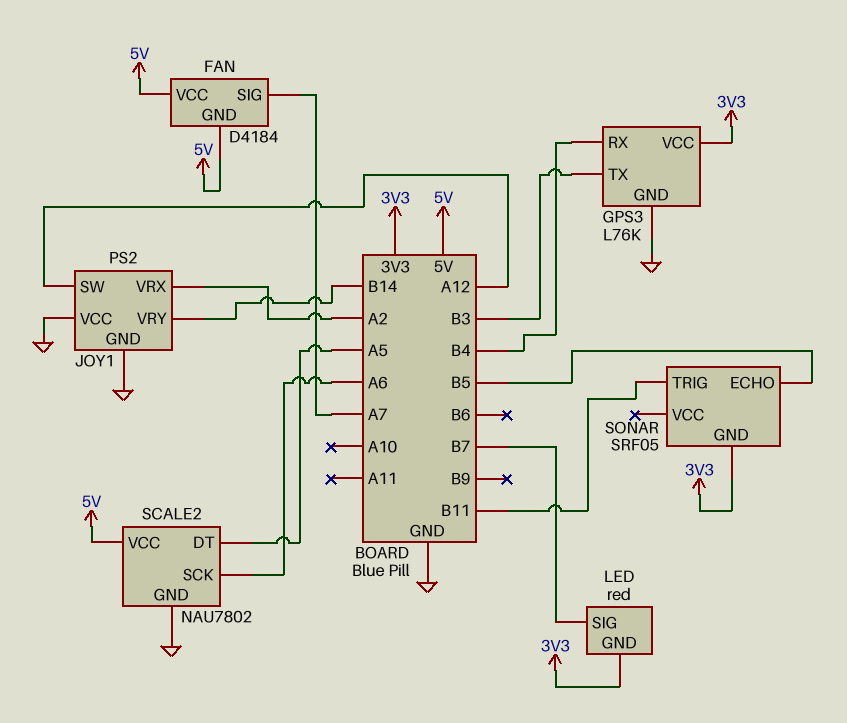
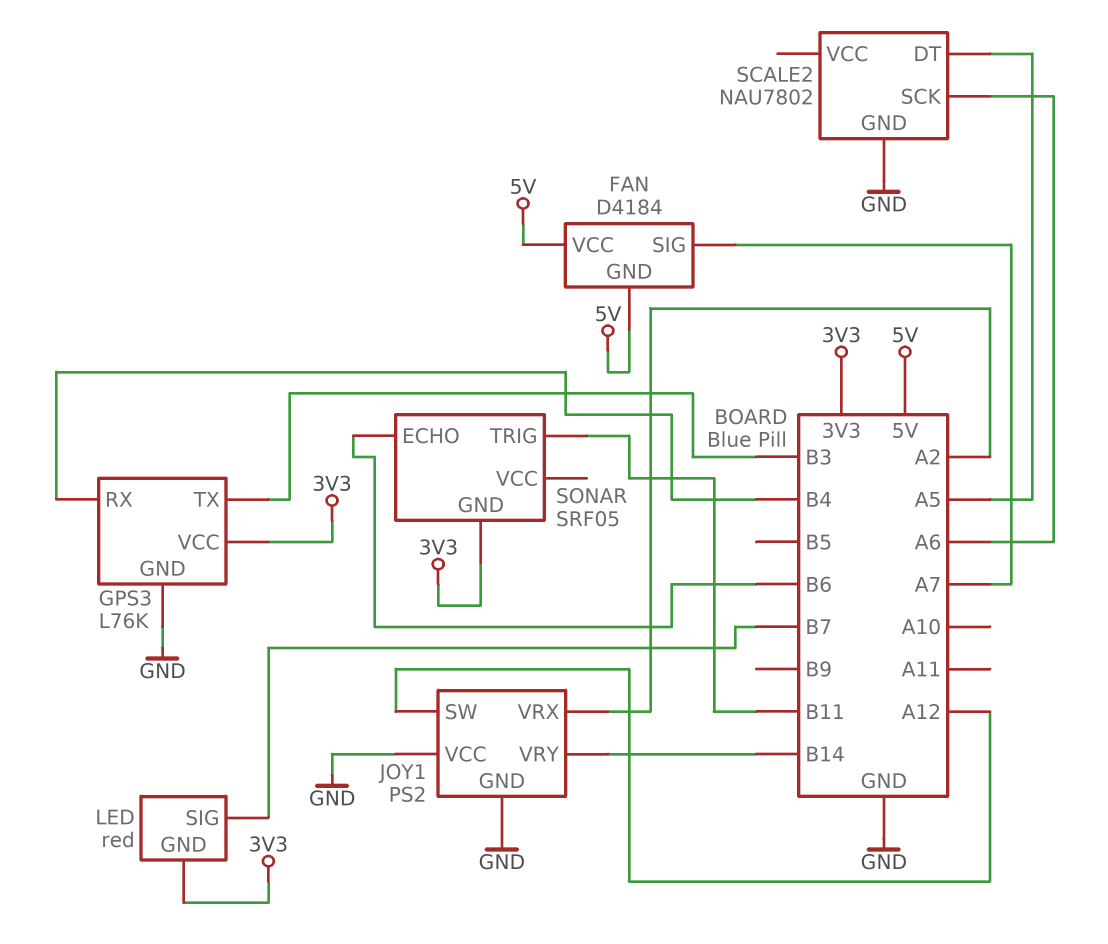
SCALE2 pin VCC: 5V -> none
SONAR pin ECHO: B5 -> B6

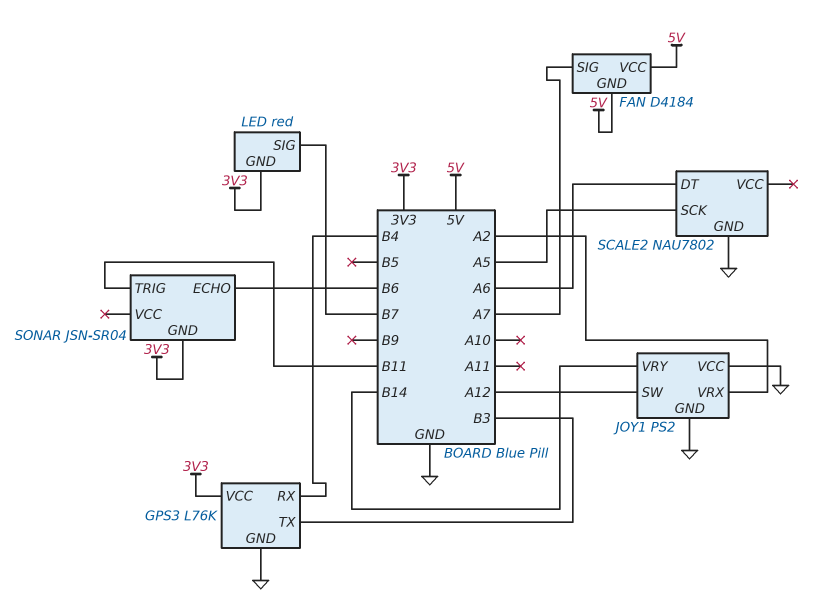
SCALE2 pin DT: A5 -> A6
SCALE2 pin SCK: A6 -> A5
SONAR: SRF05 -> JSN-SR04

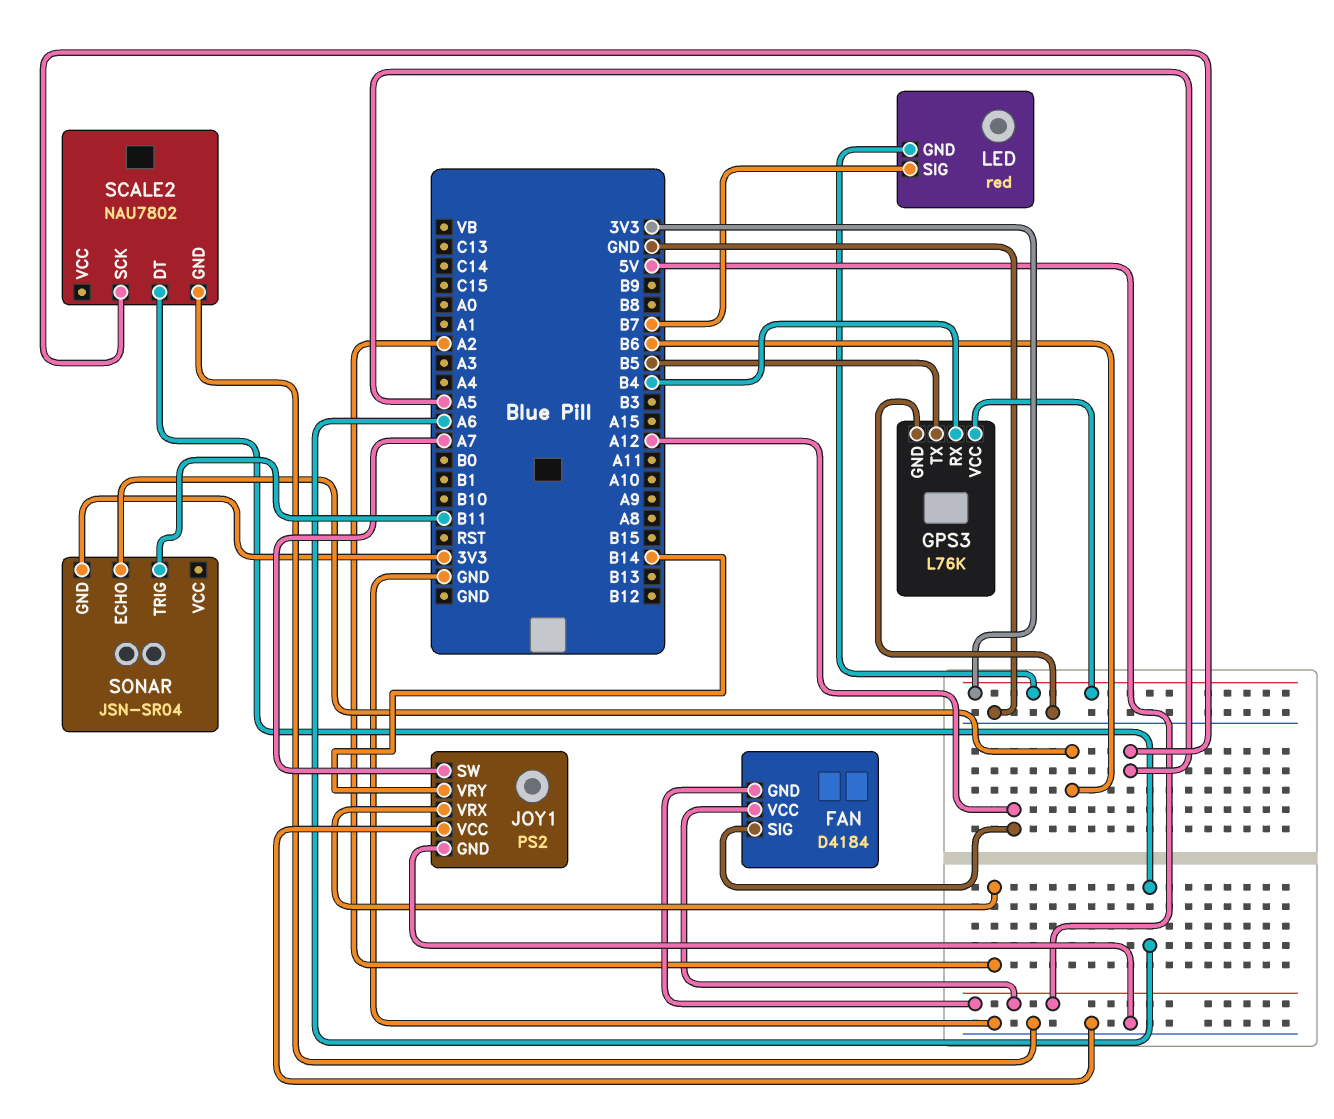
FAN pin SIG: A7 -> A12
GPS3 pin TX: B3 -> B5
JOY1 pin SW: A12 -> A7

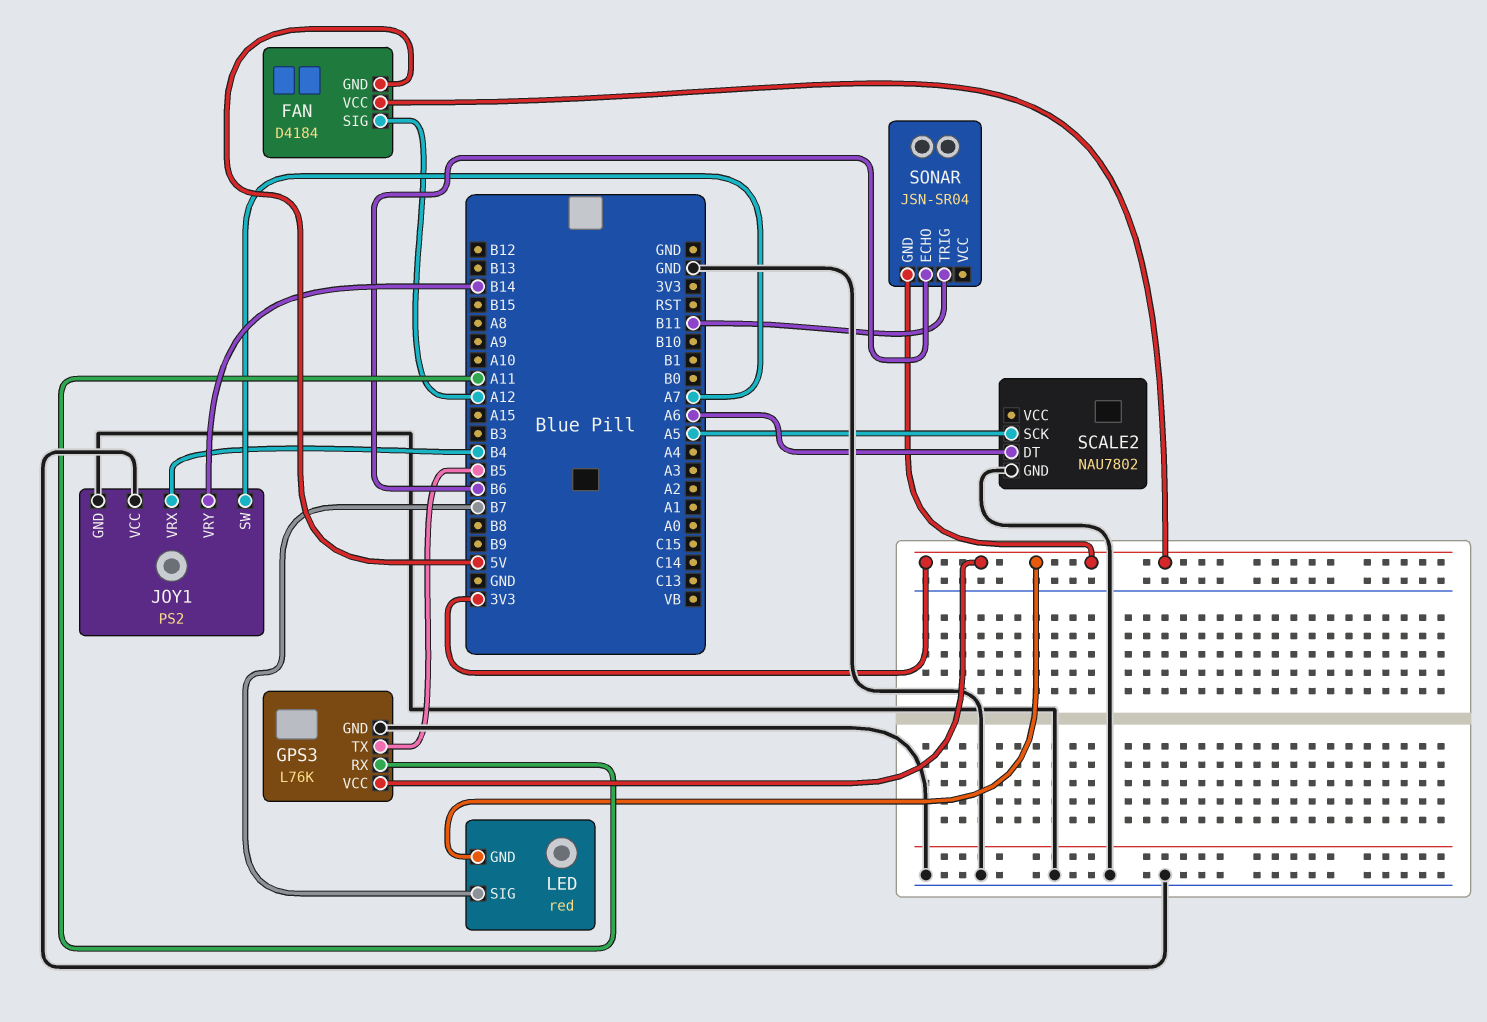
FAN pin VCC: 5V -> 3V3
GPS3 pin RX: B4 -> A11
JOY1 pin VRX: A2 -> B4

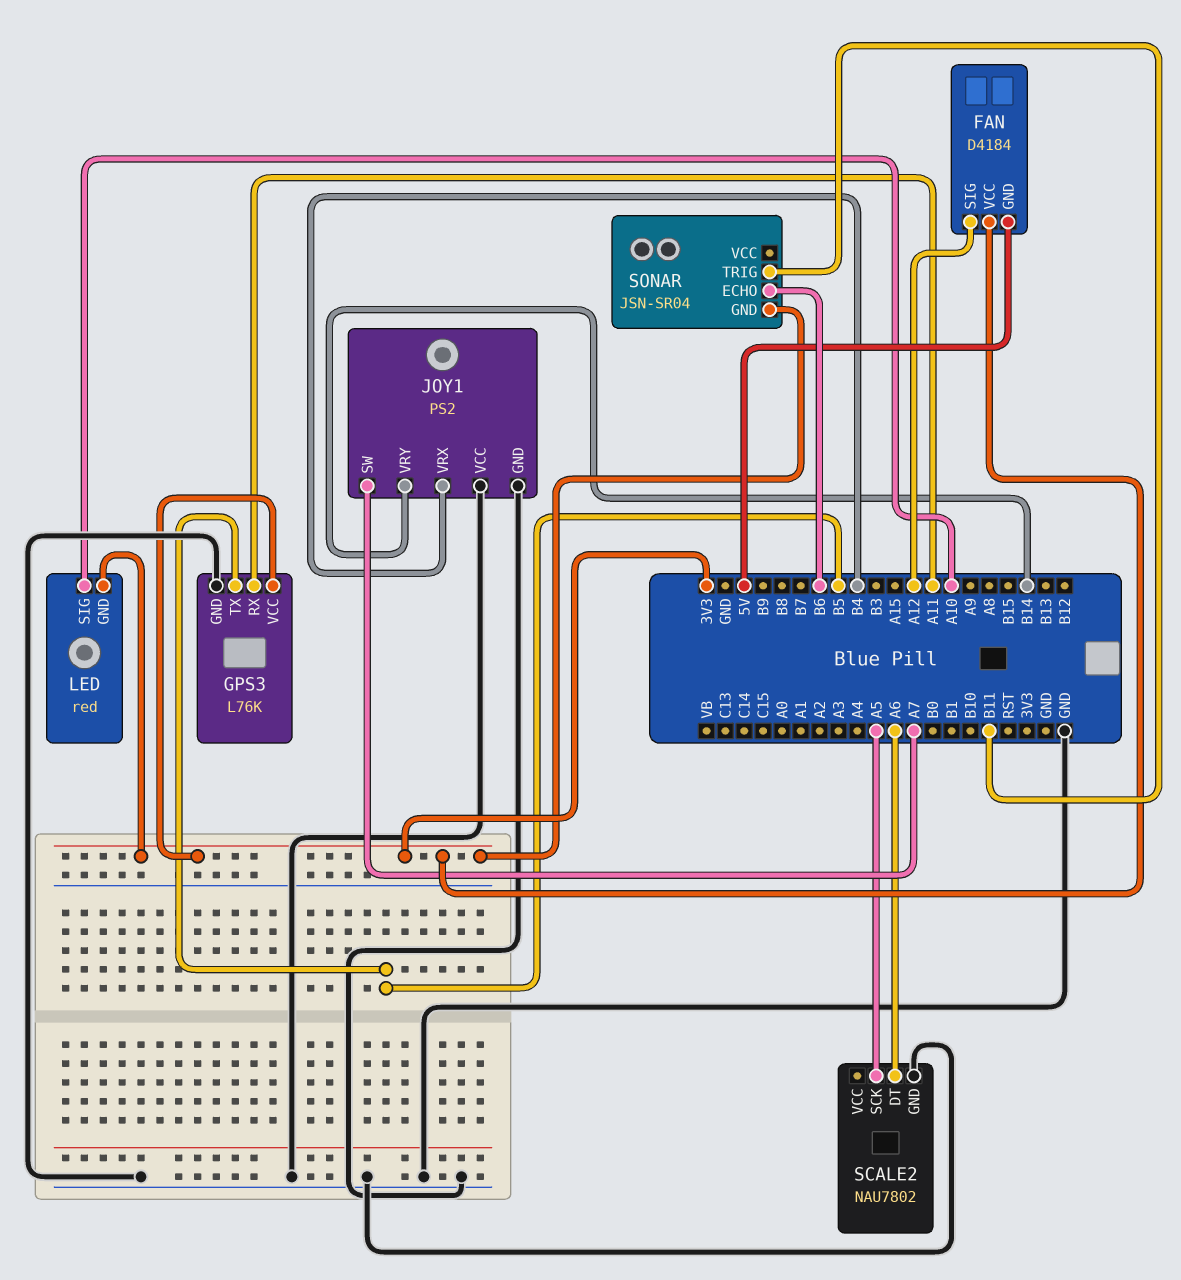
LED pin SIG: B7 -> A10

